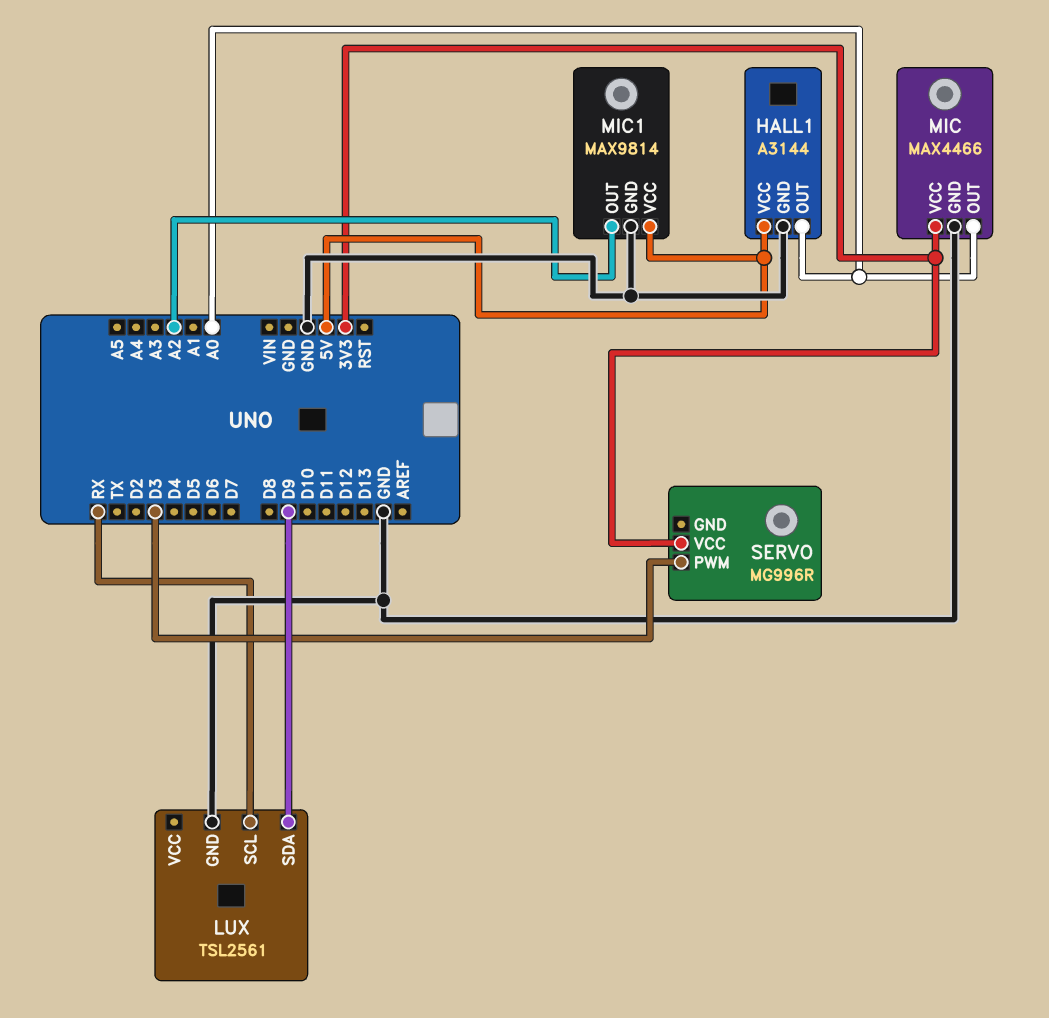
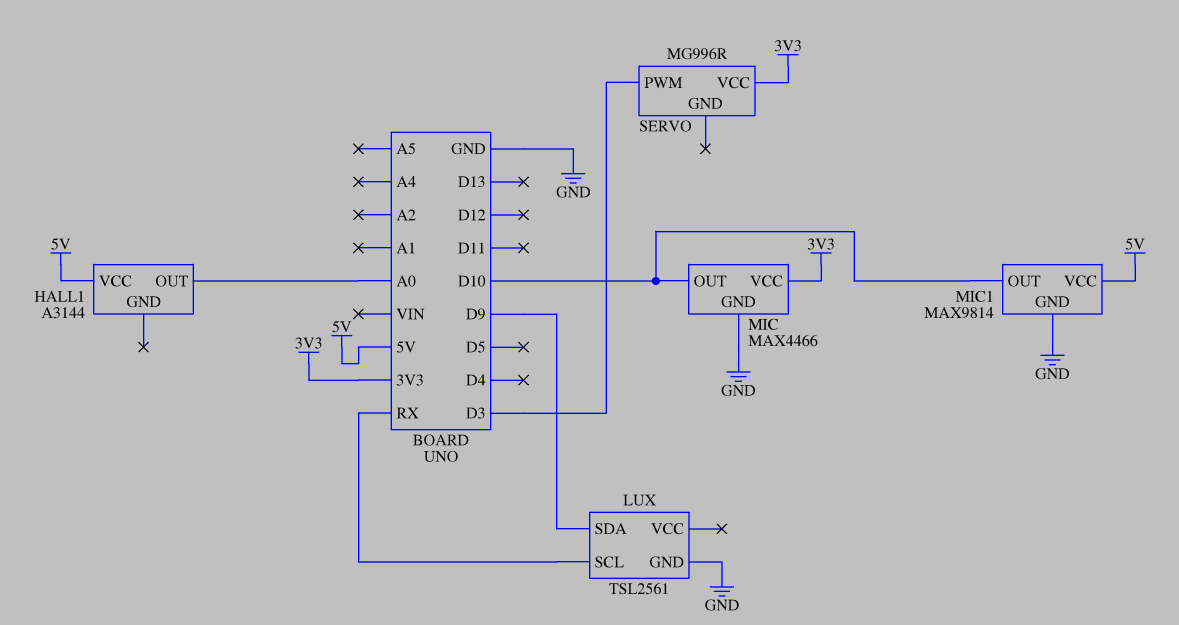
HALL1 pin GND: GND -> none
MIC pin OUT: A0 -> D10
MIC1 pin OUT: A2 -> D10

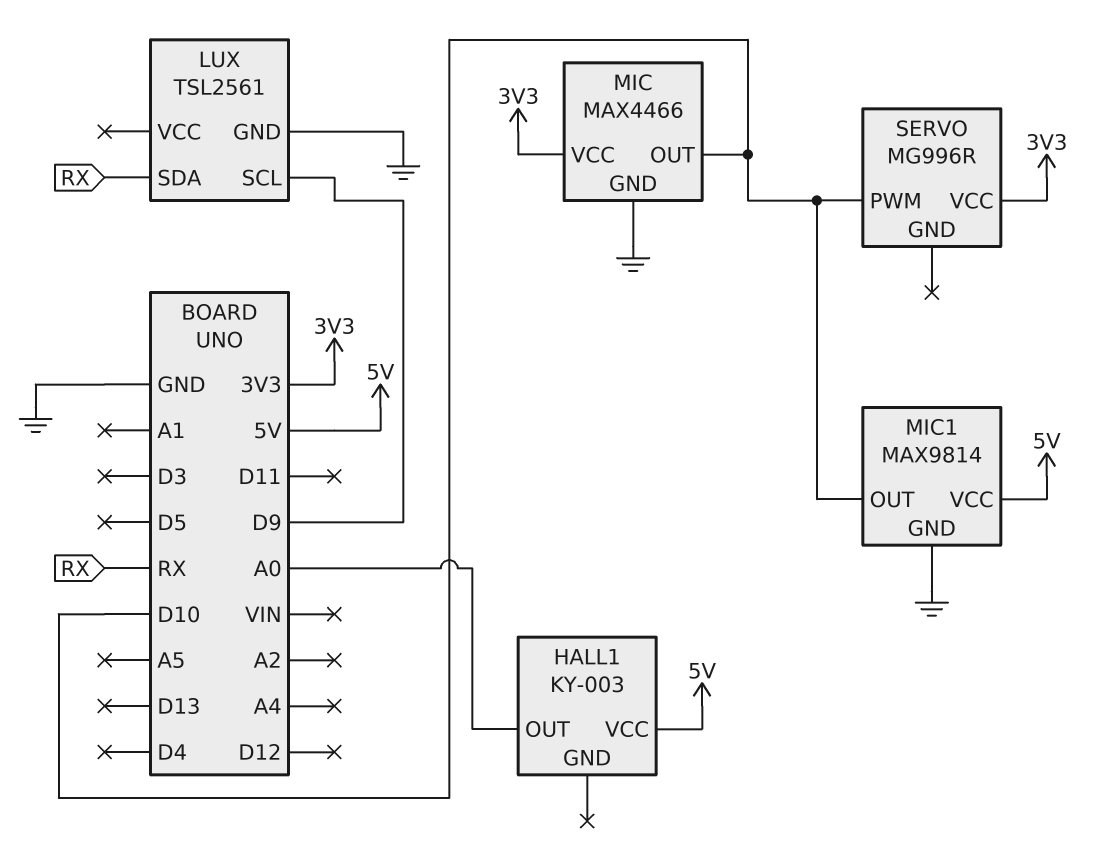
HALL1: A3144 -> KY-003
LUX pin SCL: RX -> D9
LUX pin SDA: D9 -> RX
SERVO pin PWM: D3 -> D10

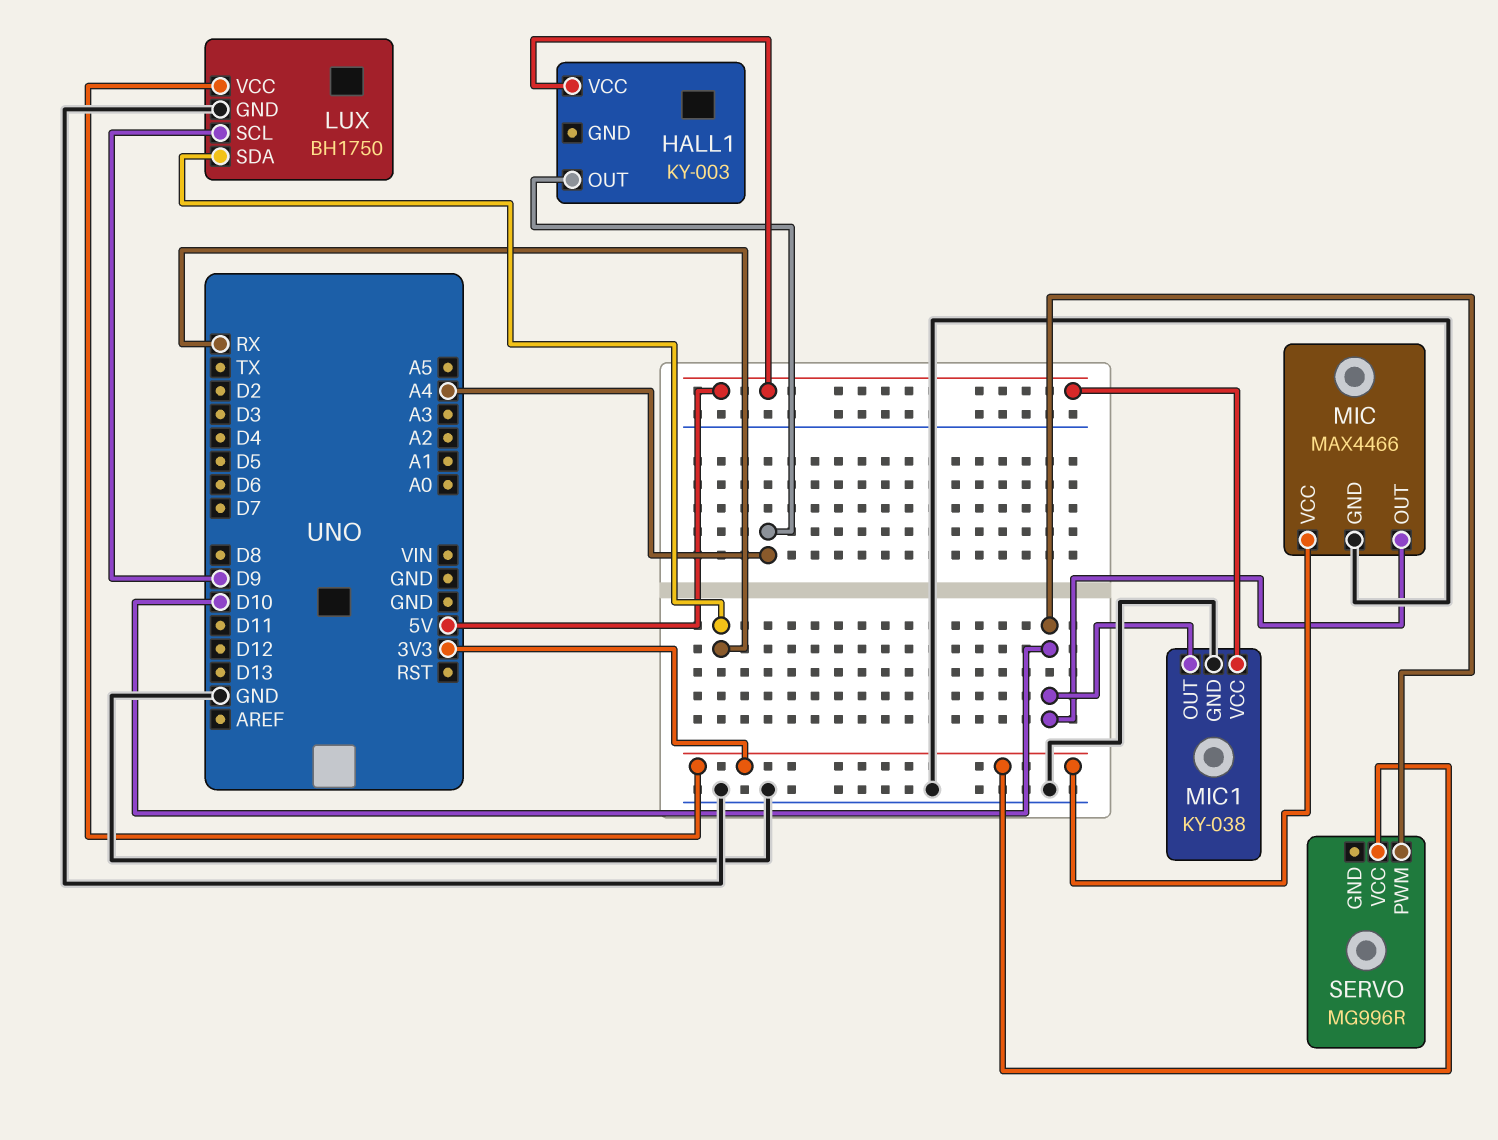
HALL1 pin OUT: A0 -> A4
LUX: TSL2561 -> BH1750
LUX pin VCC: none -> 3V3
MIC1: MAX9814 -> KY-038

